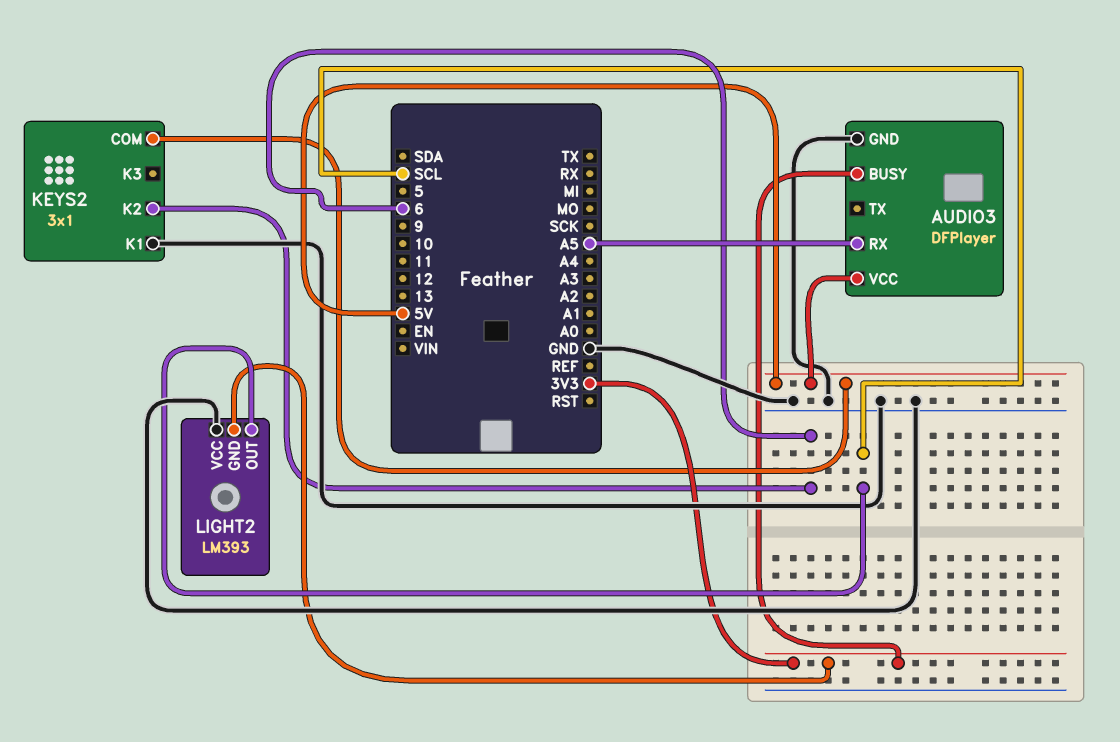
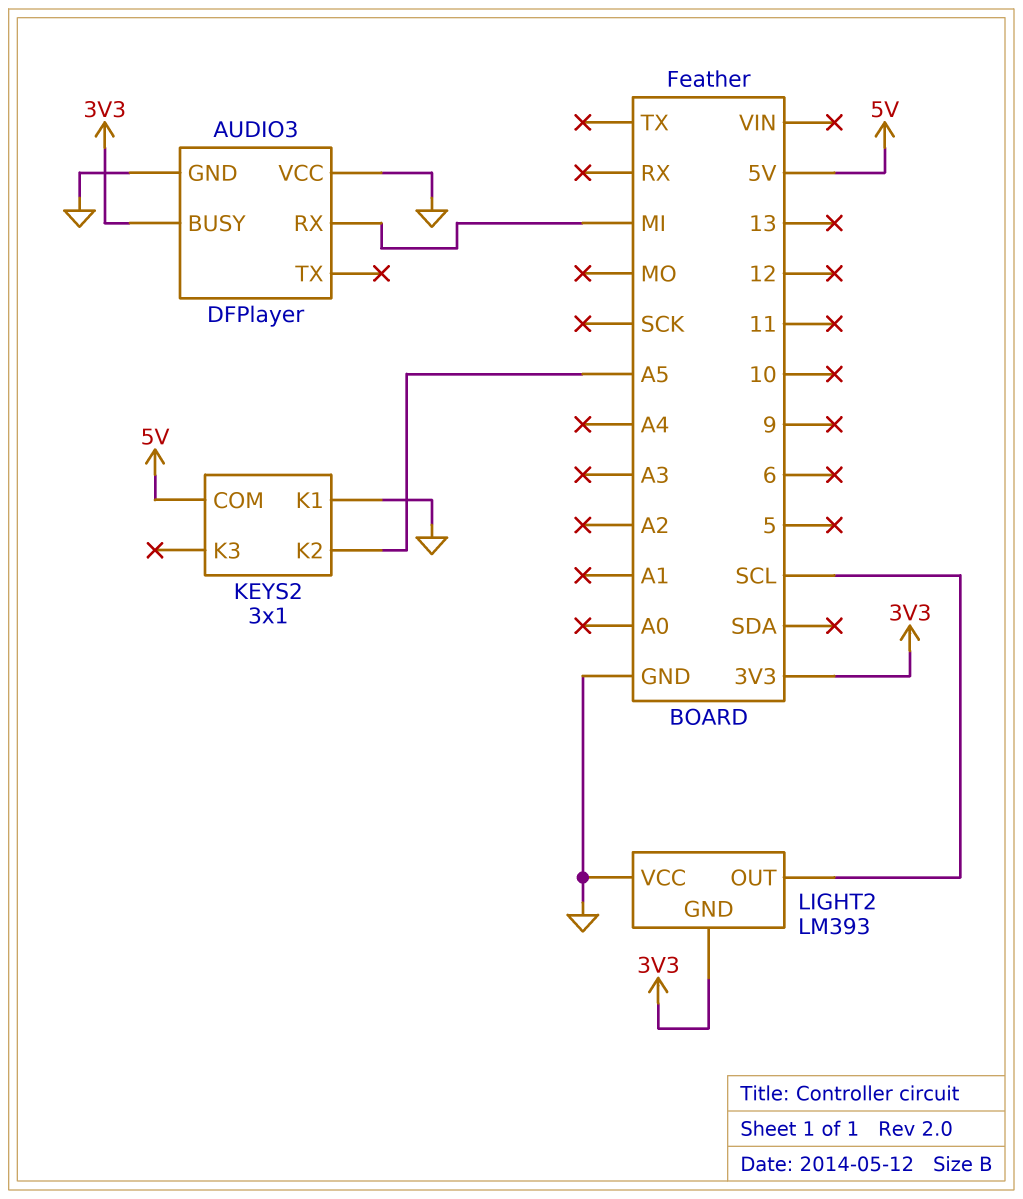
AUDIO3 pin RX: A5 -> MI
AUDIO3 pin VCC: 5V -> GND
KEYS2 pin K2: 6 -> A5

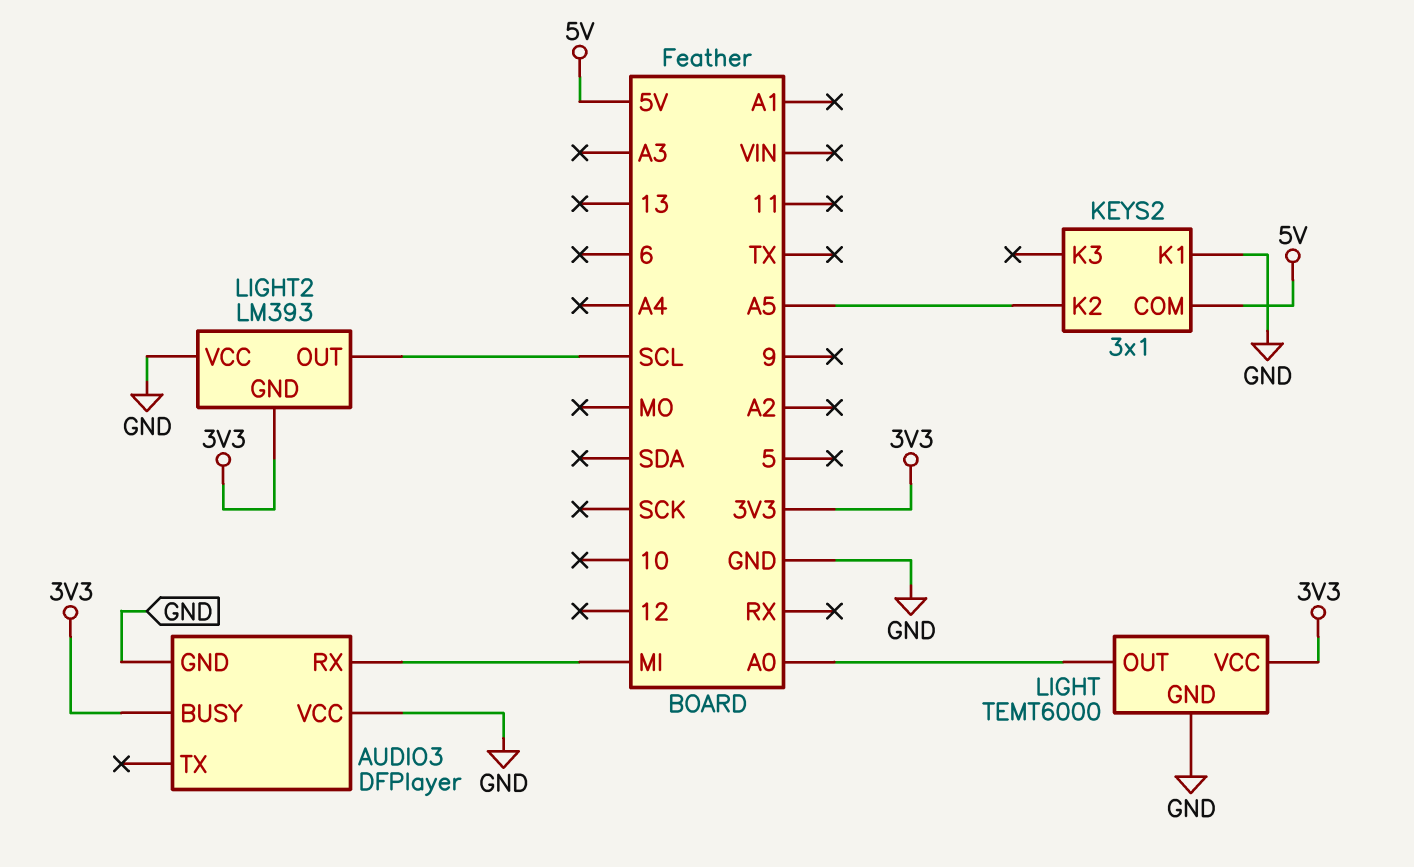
LIGHT: none -> TEMT6000
LIGHT pin GND: none -> GND
LIGHT pin OUT: none -> A0
LIGHT pin VCC: none -> 3V3

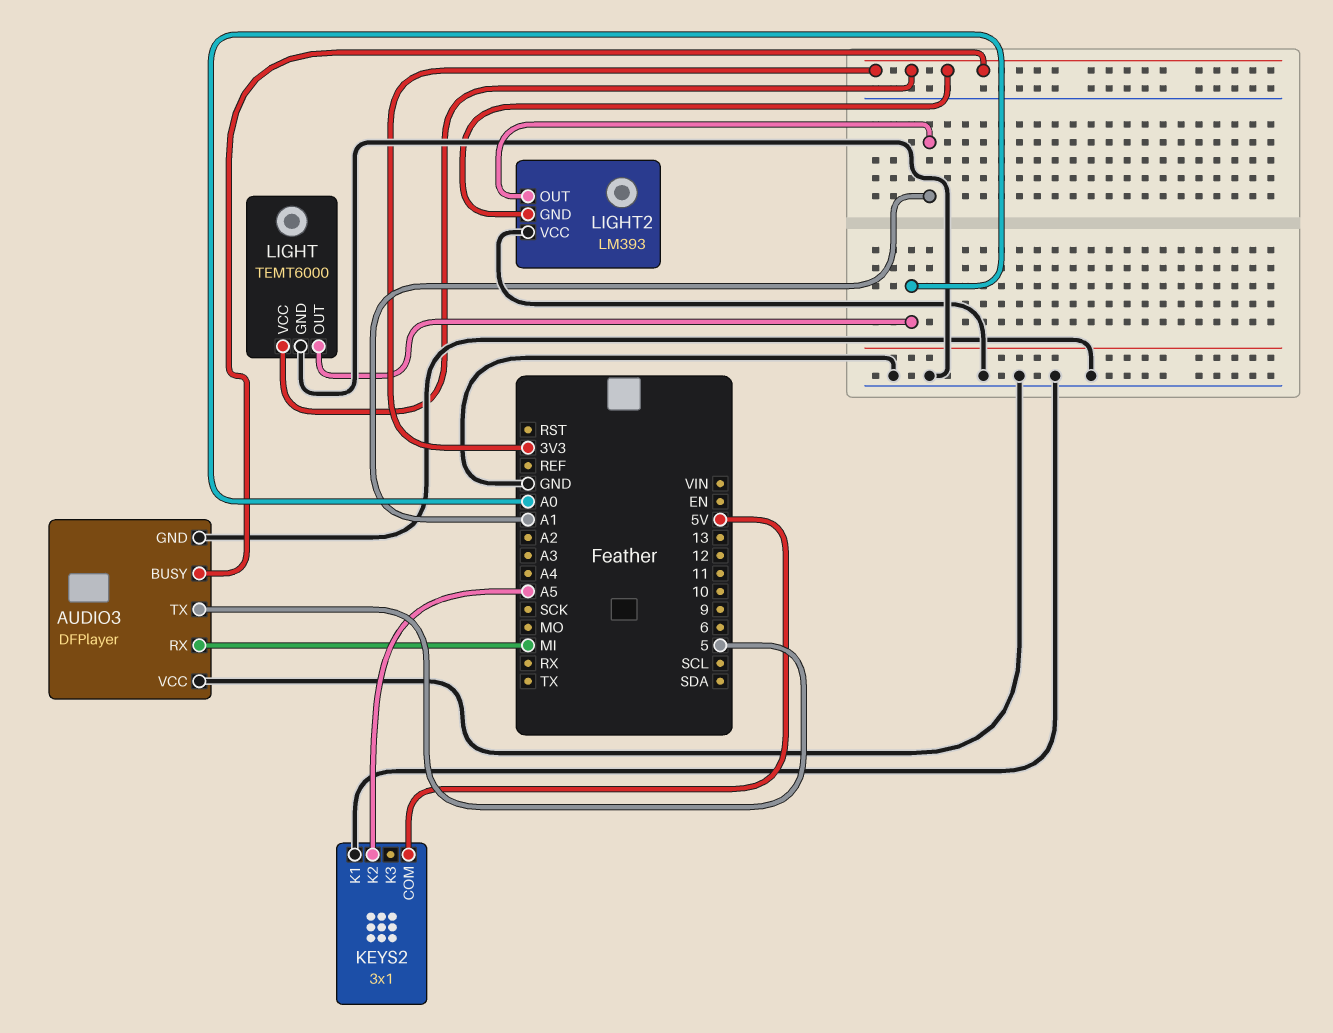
AUDIO3 pin TX: none -> 5
LIGHT2 pin OUT: SCL -> A1

